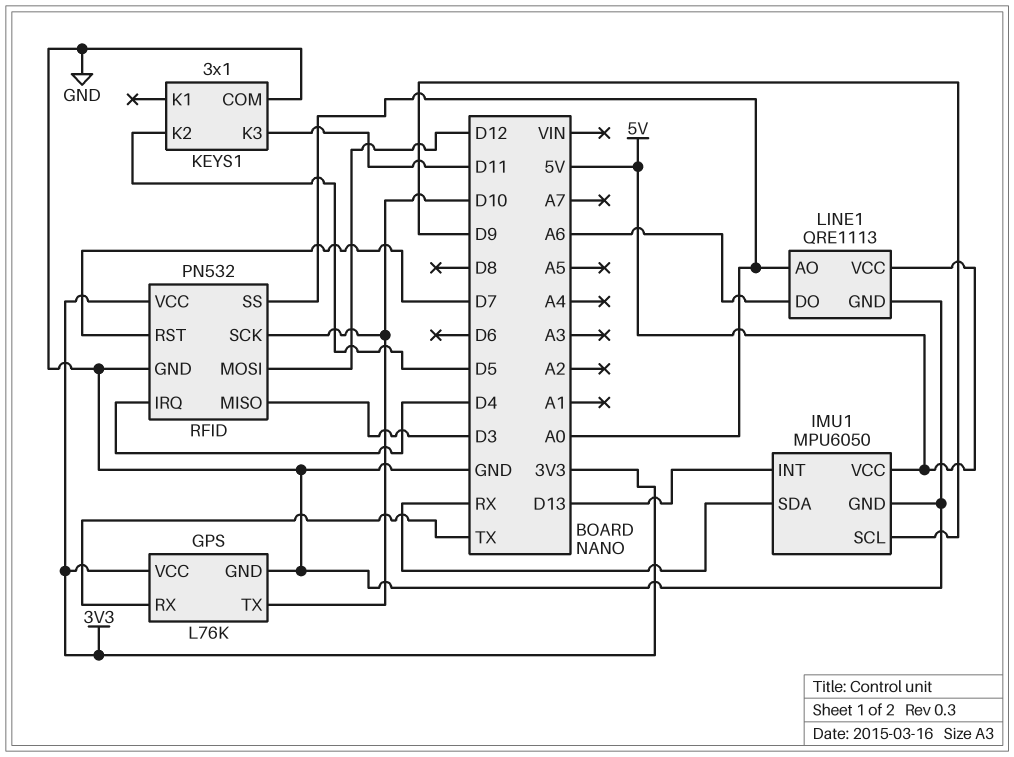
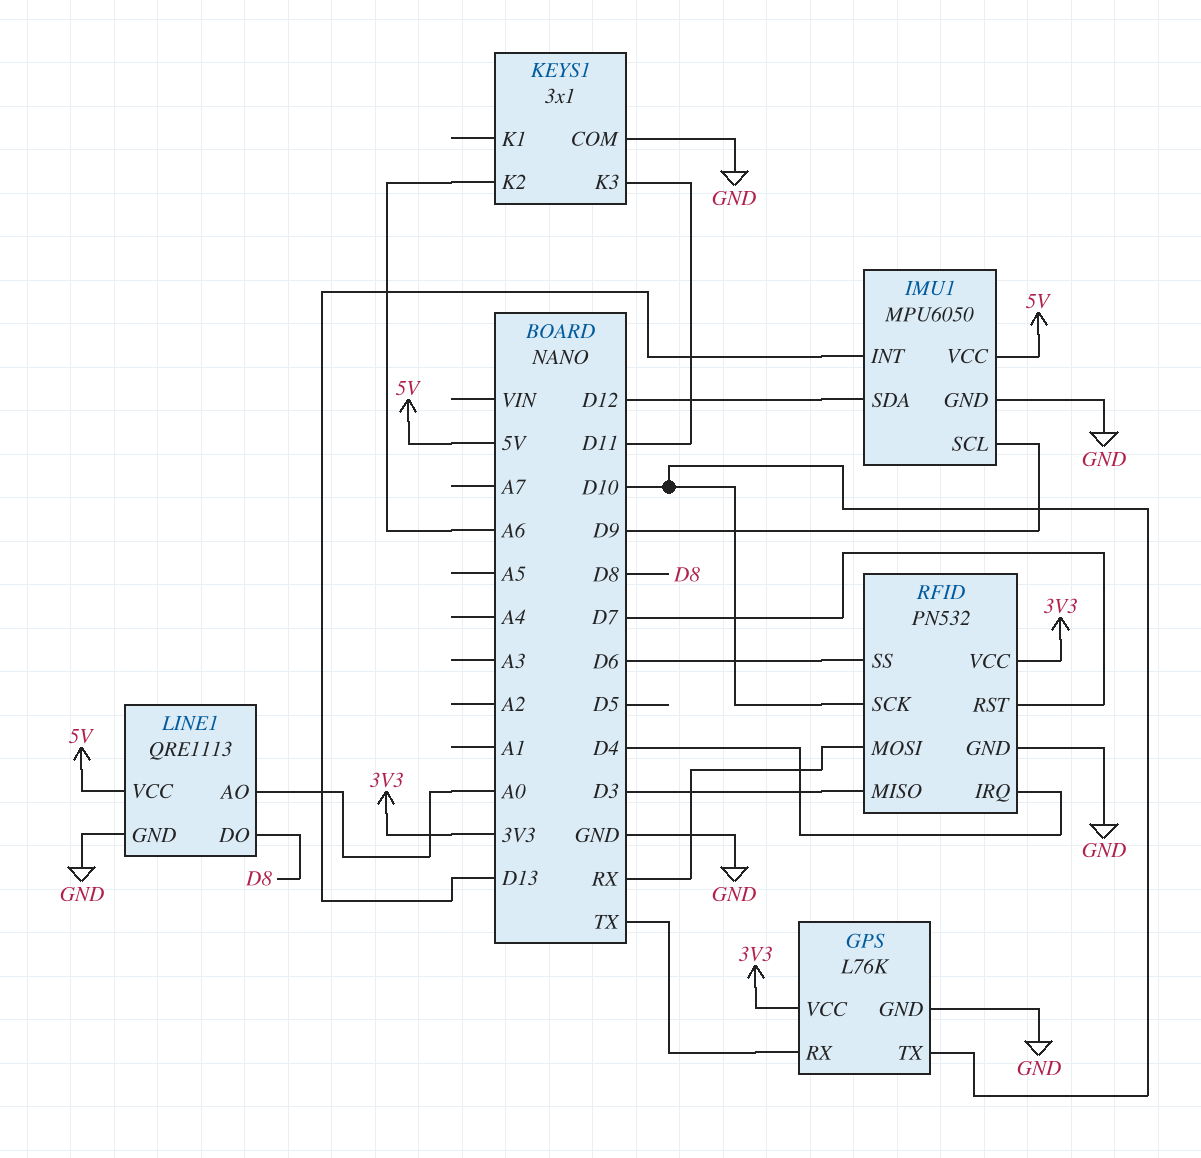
IMU1 pin SDA: RX -> D12
KEYS1 pin K2: D5 -> A6
LINE1 pin DO: A6 -> D8
RFID pin MOSI: D12 -> RX
RFID pin SS: A0 -> D6

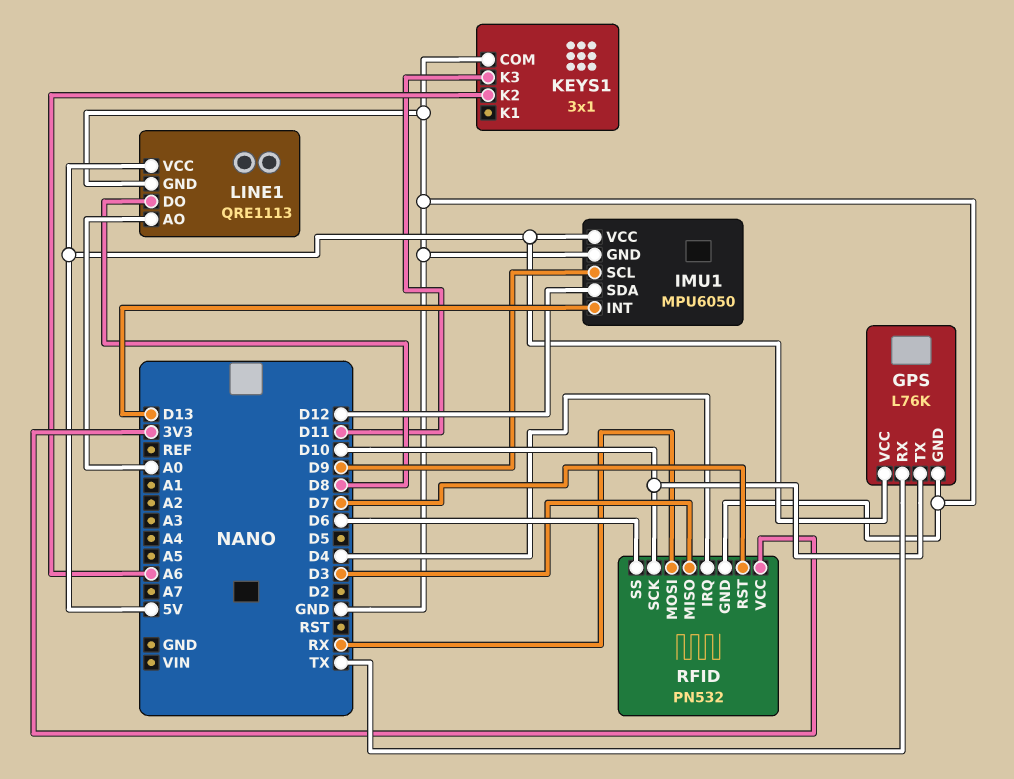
GPS pin VCC: 3V3 -> 5V

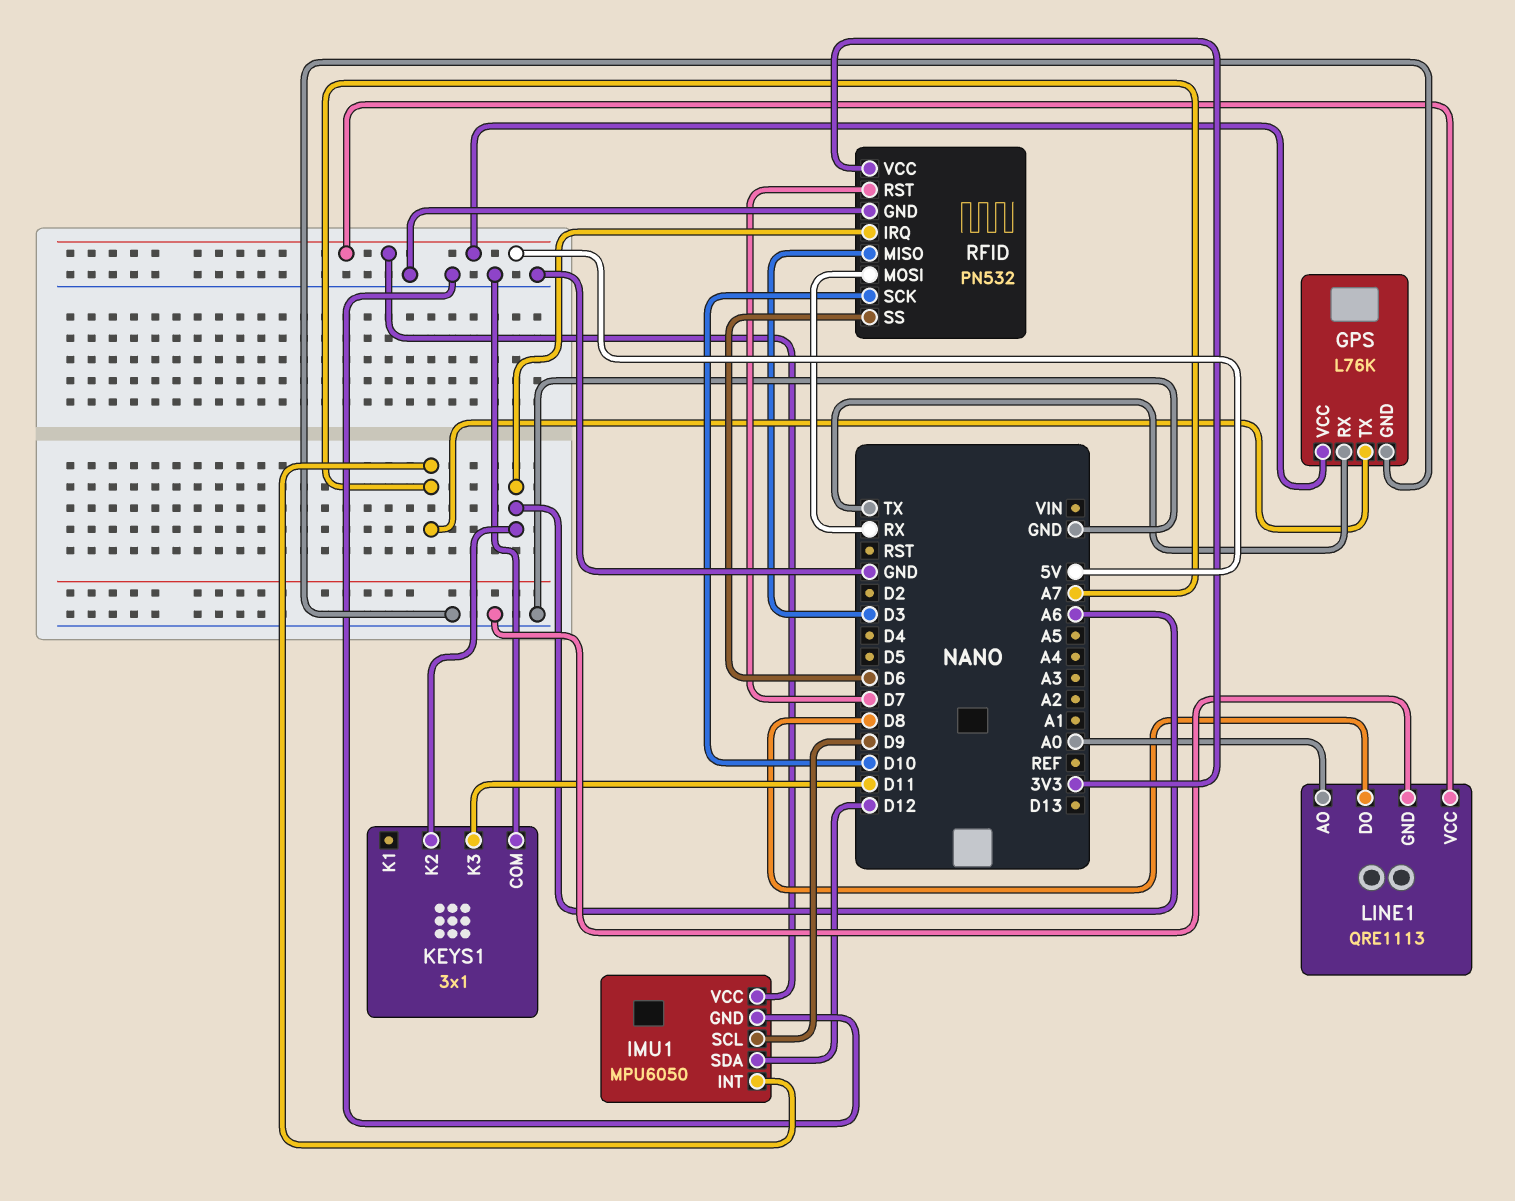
GPS pin TX: D10 -> A7
IMU1 pin INT: D13 -> A7
RFID pin IRQ: D4 -> A6

